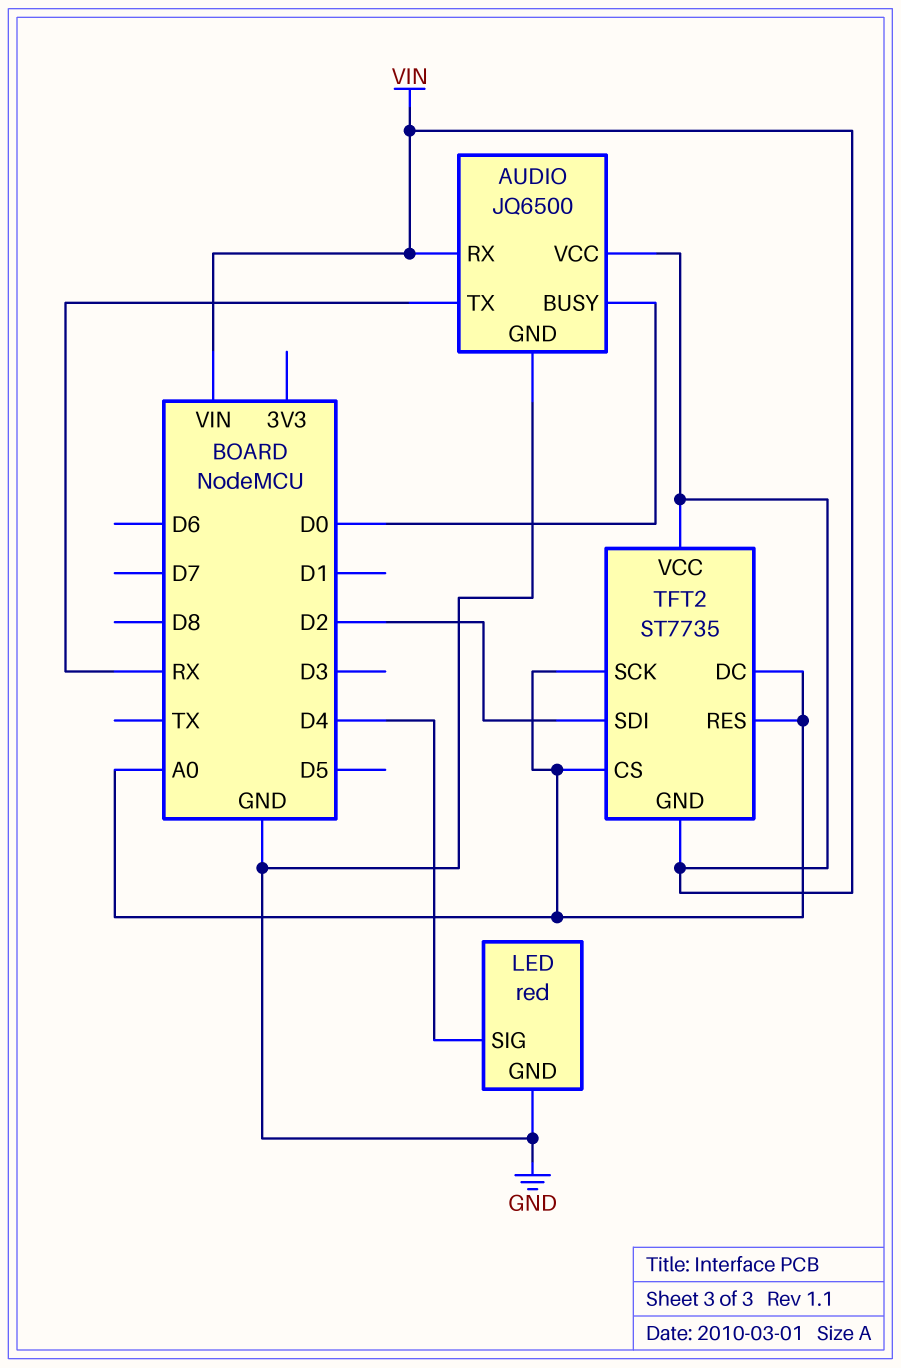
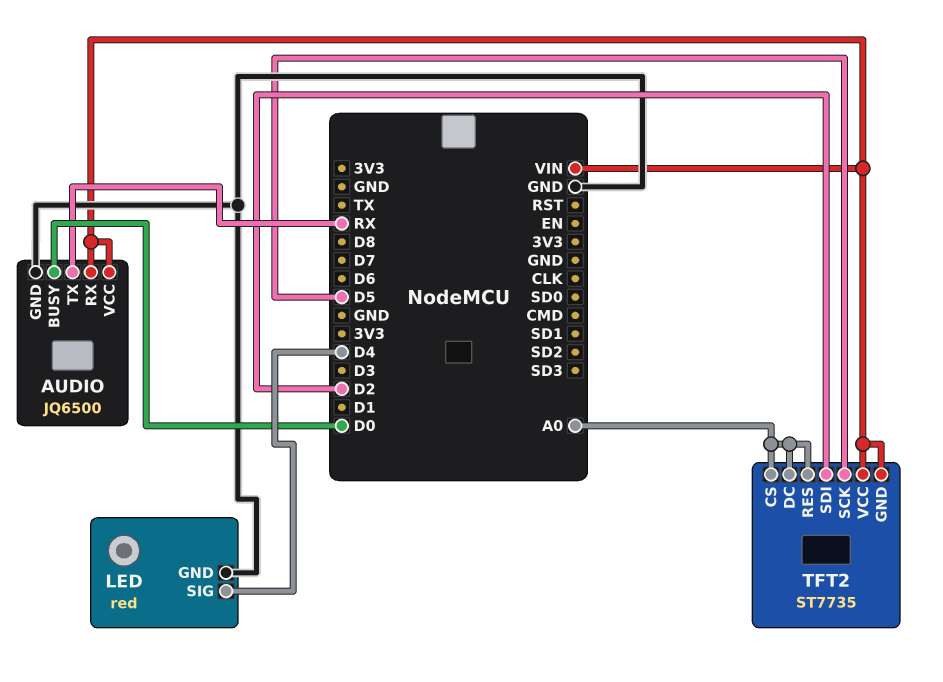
TFT2 pin SCK: A0 -> D5

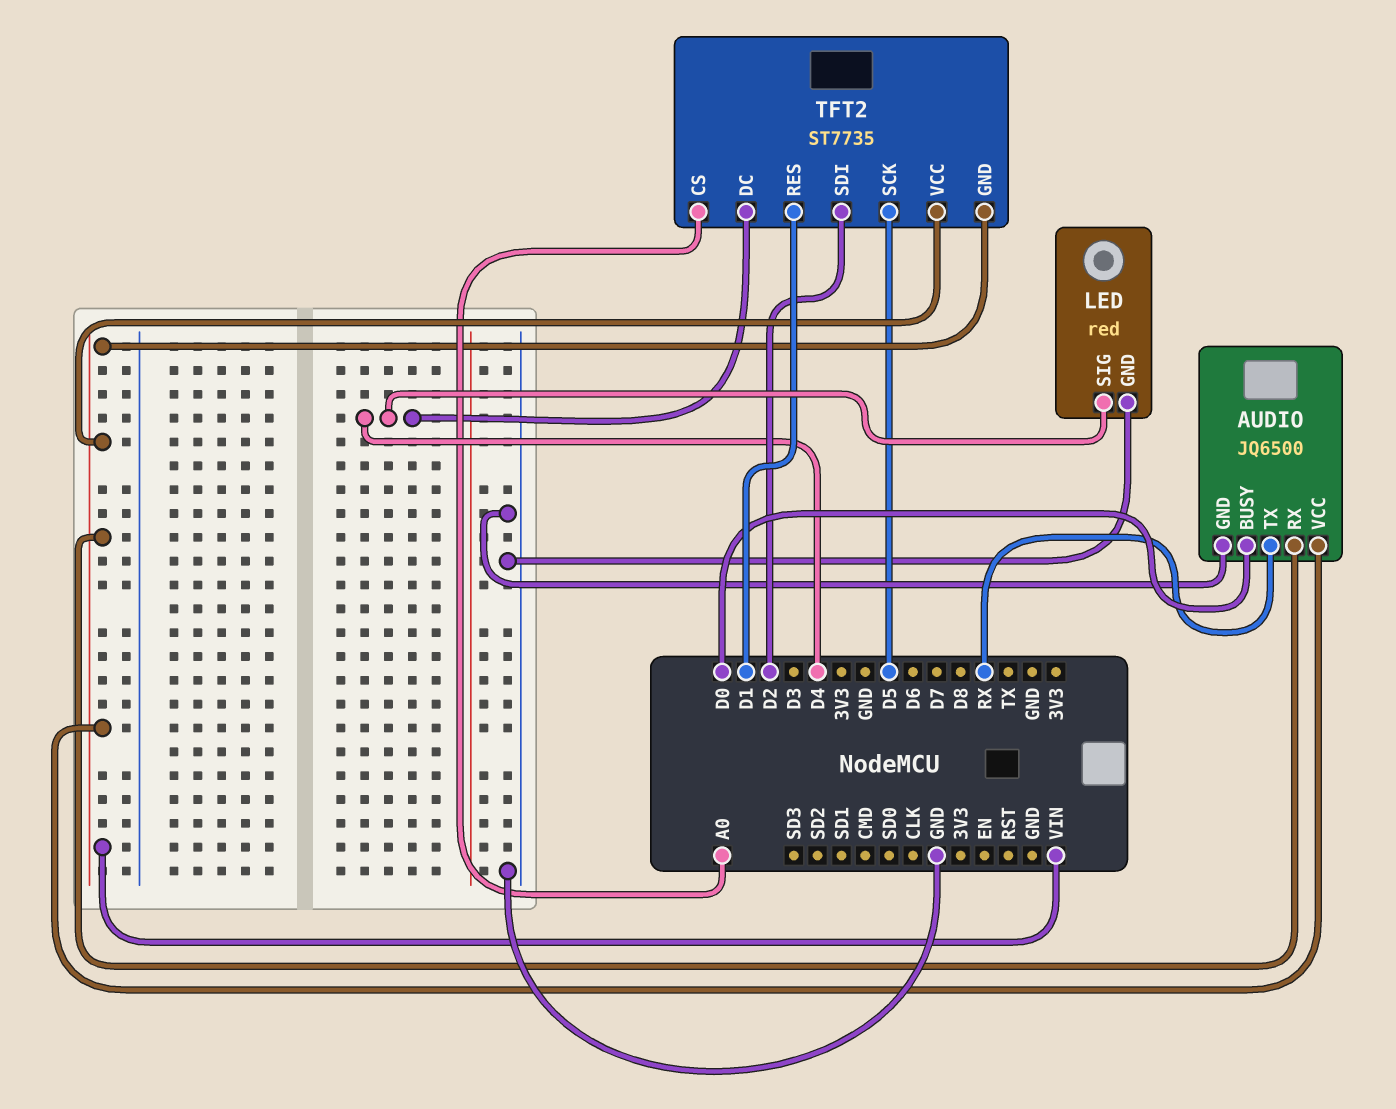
TFT2 pin DC: A0 -> D4
TFT2 pin RES: A0 -> D1

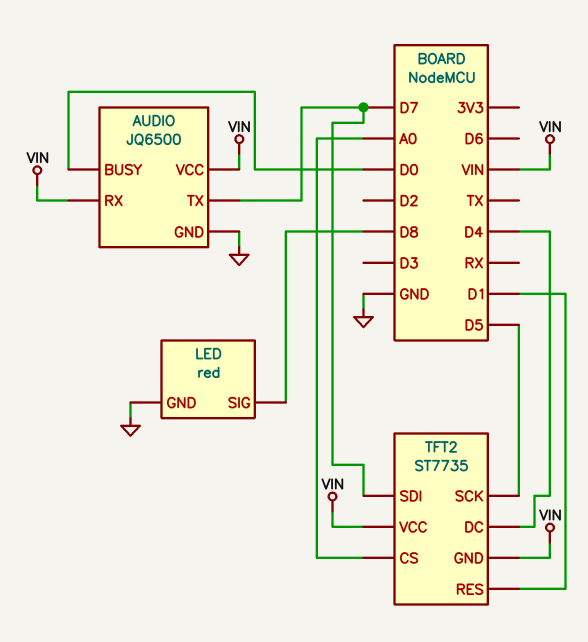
AUDIO pin TX: RX -> D7
LED pin SIG: D4 -> D8
TFT2 pin SDI: D2 -> D7

